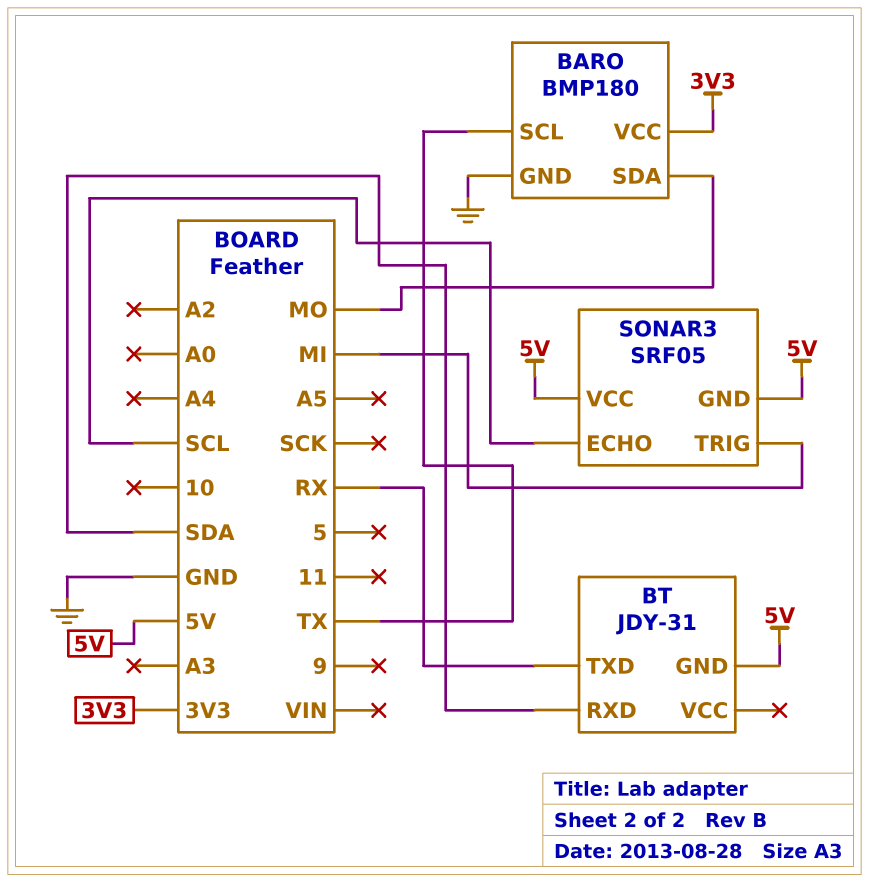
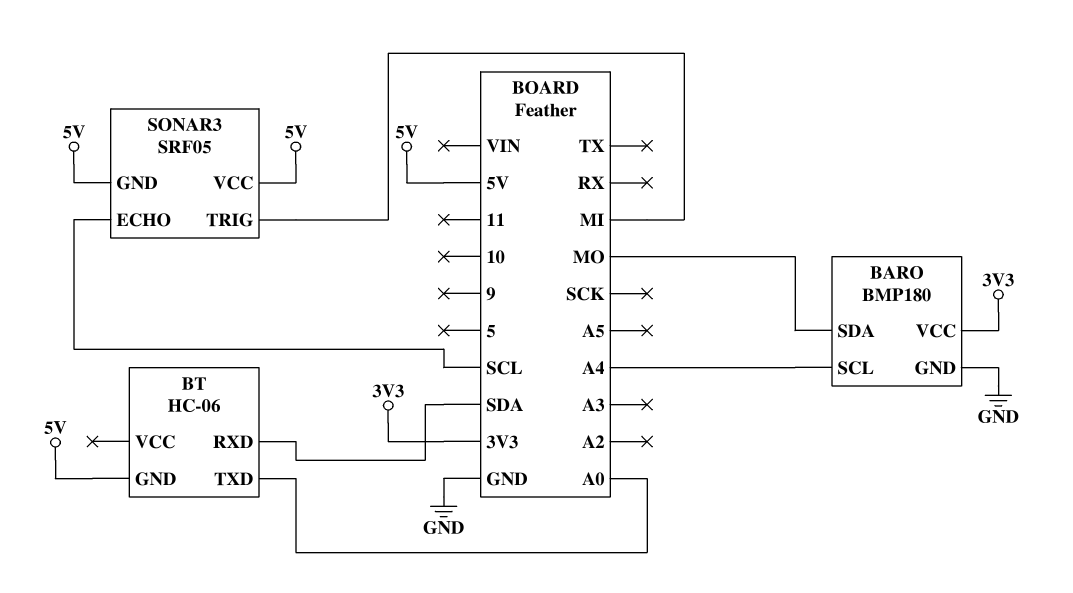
BARO pin SCL: TX -> A4
BT: JDY-31 -> HC-06
BT pin TXD: RX -> A0

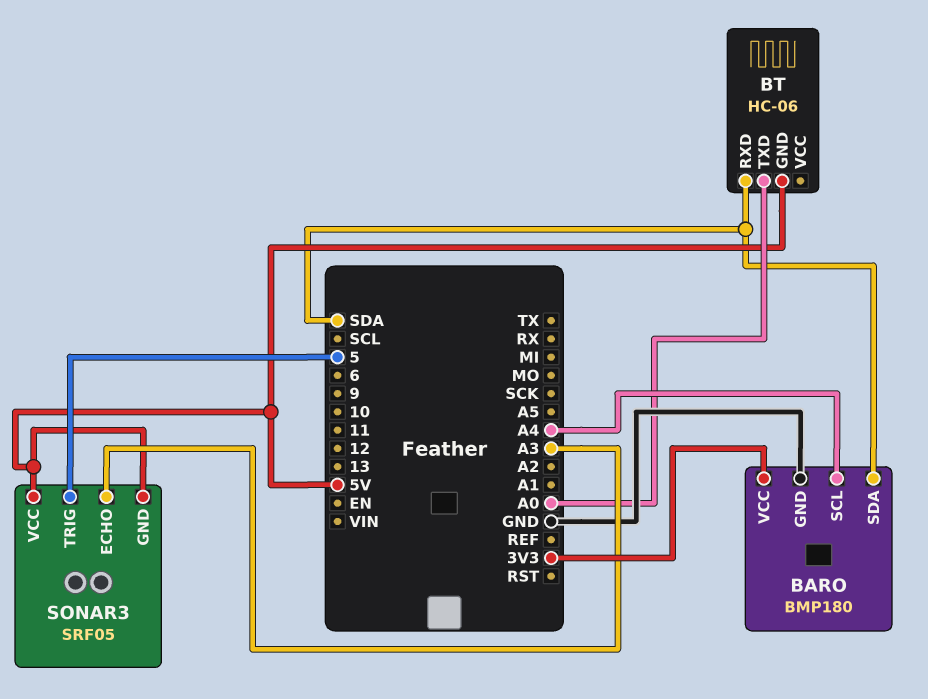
BARO pin SDA: MO -> SDA
SONAR3 pin ECHO: SCL -> A3
SONAR3 pin TRIG: MI -> 5

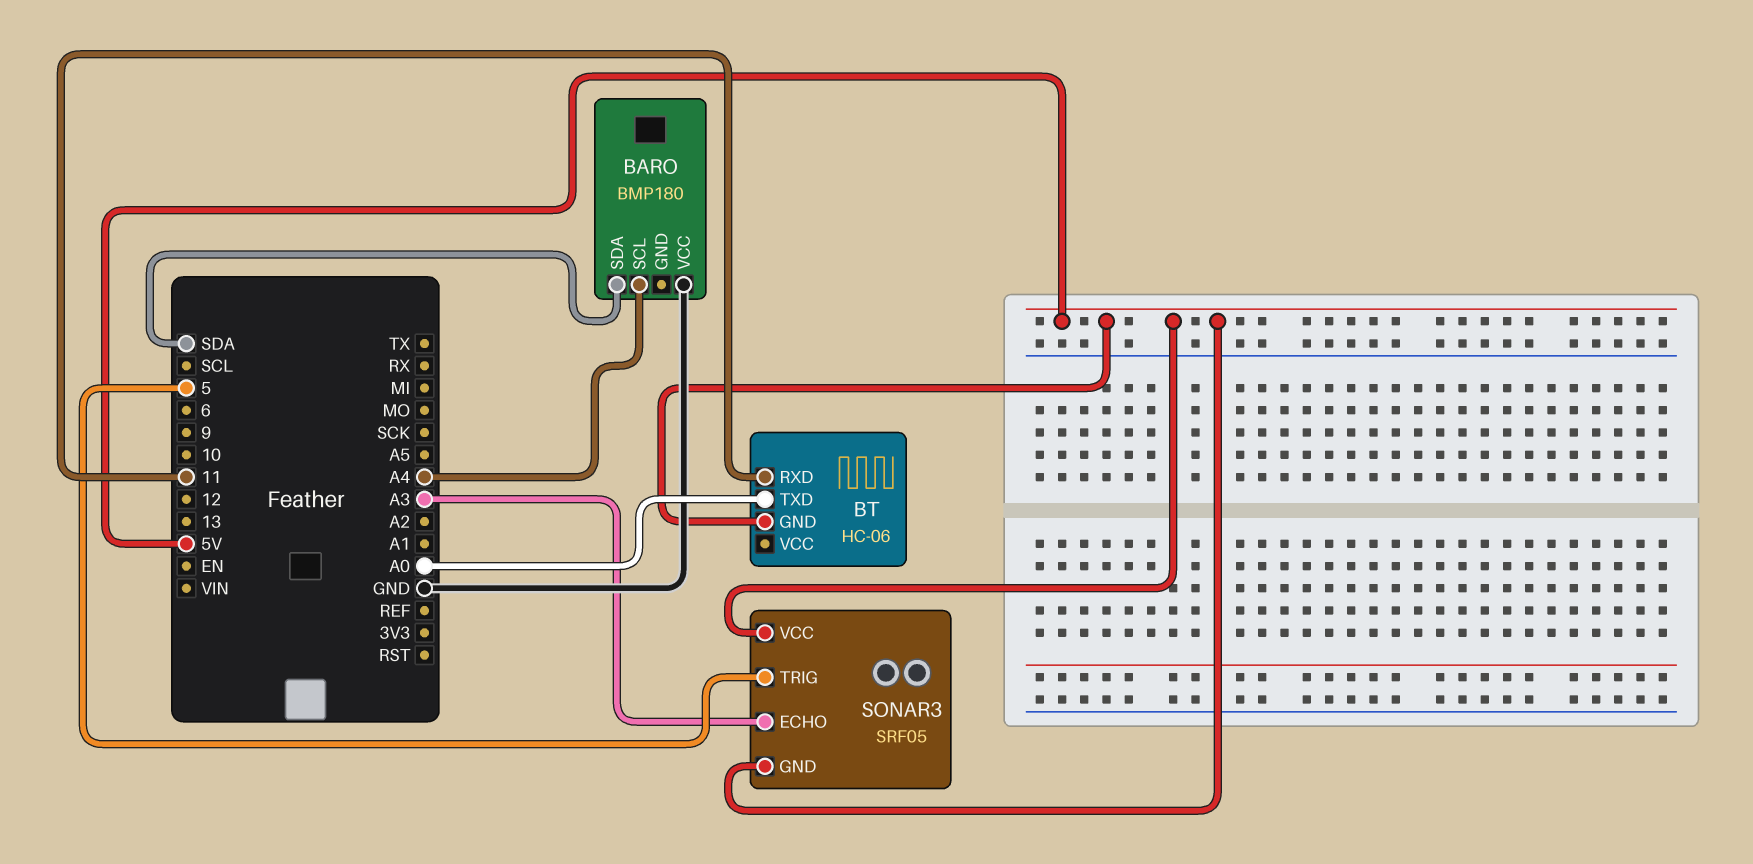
BARO pin GND: GND -> none
BARO pin VCC: 3V3 -> GND
BT pin RXD: SDA -> 11

